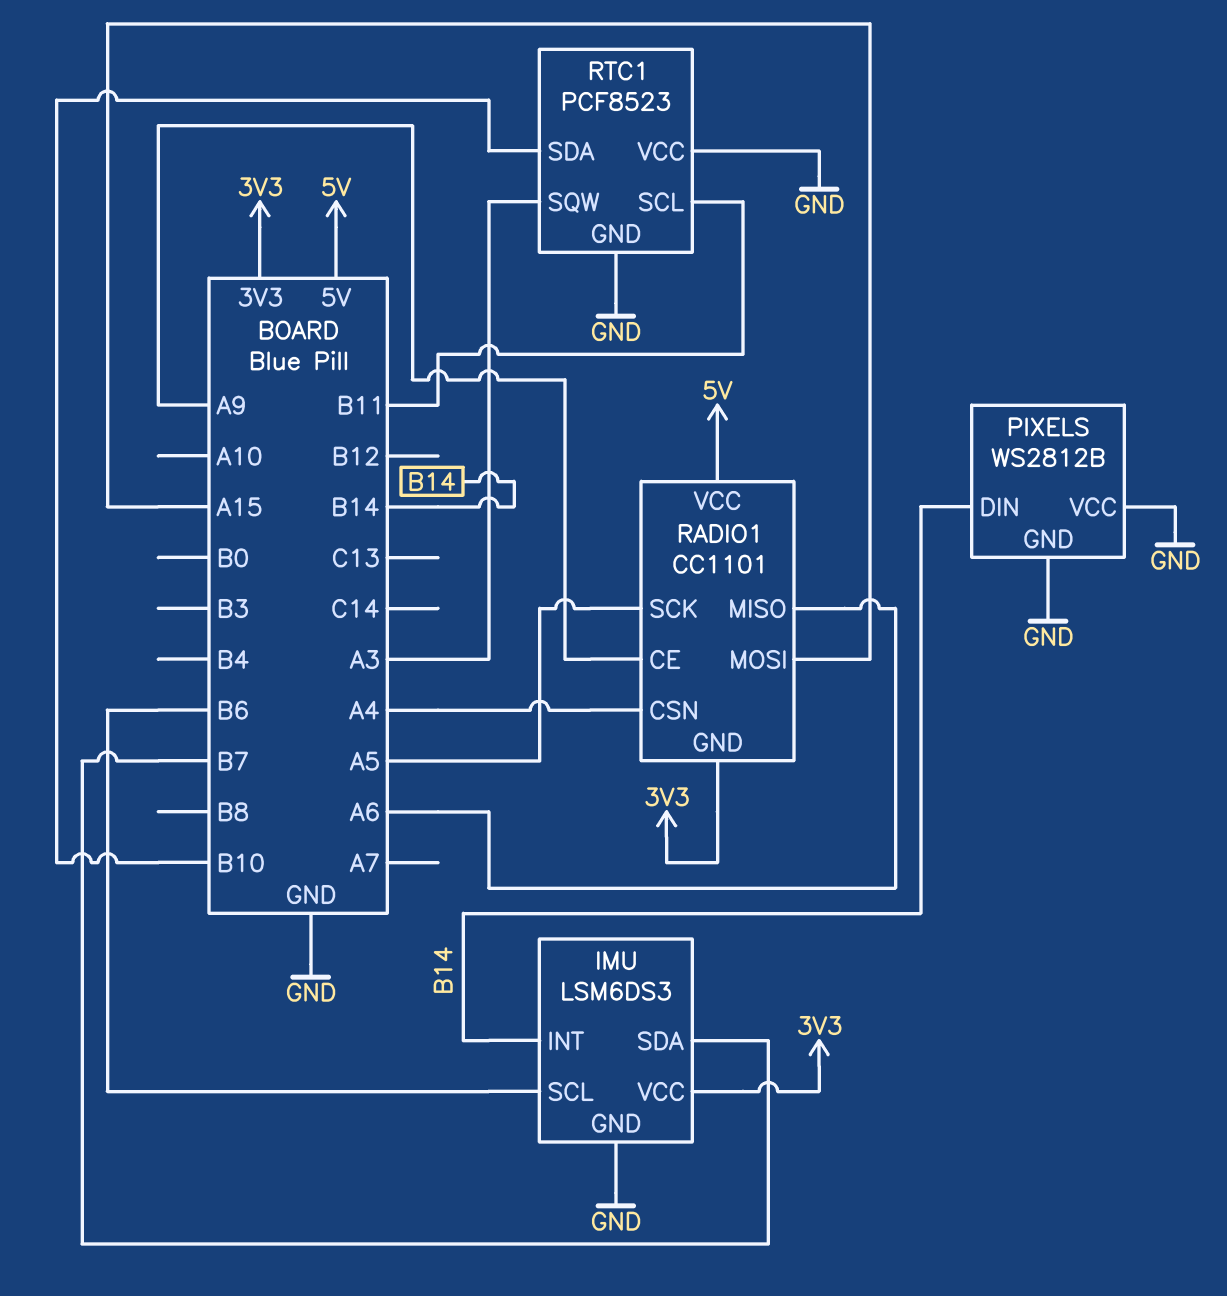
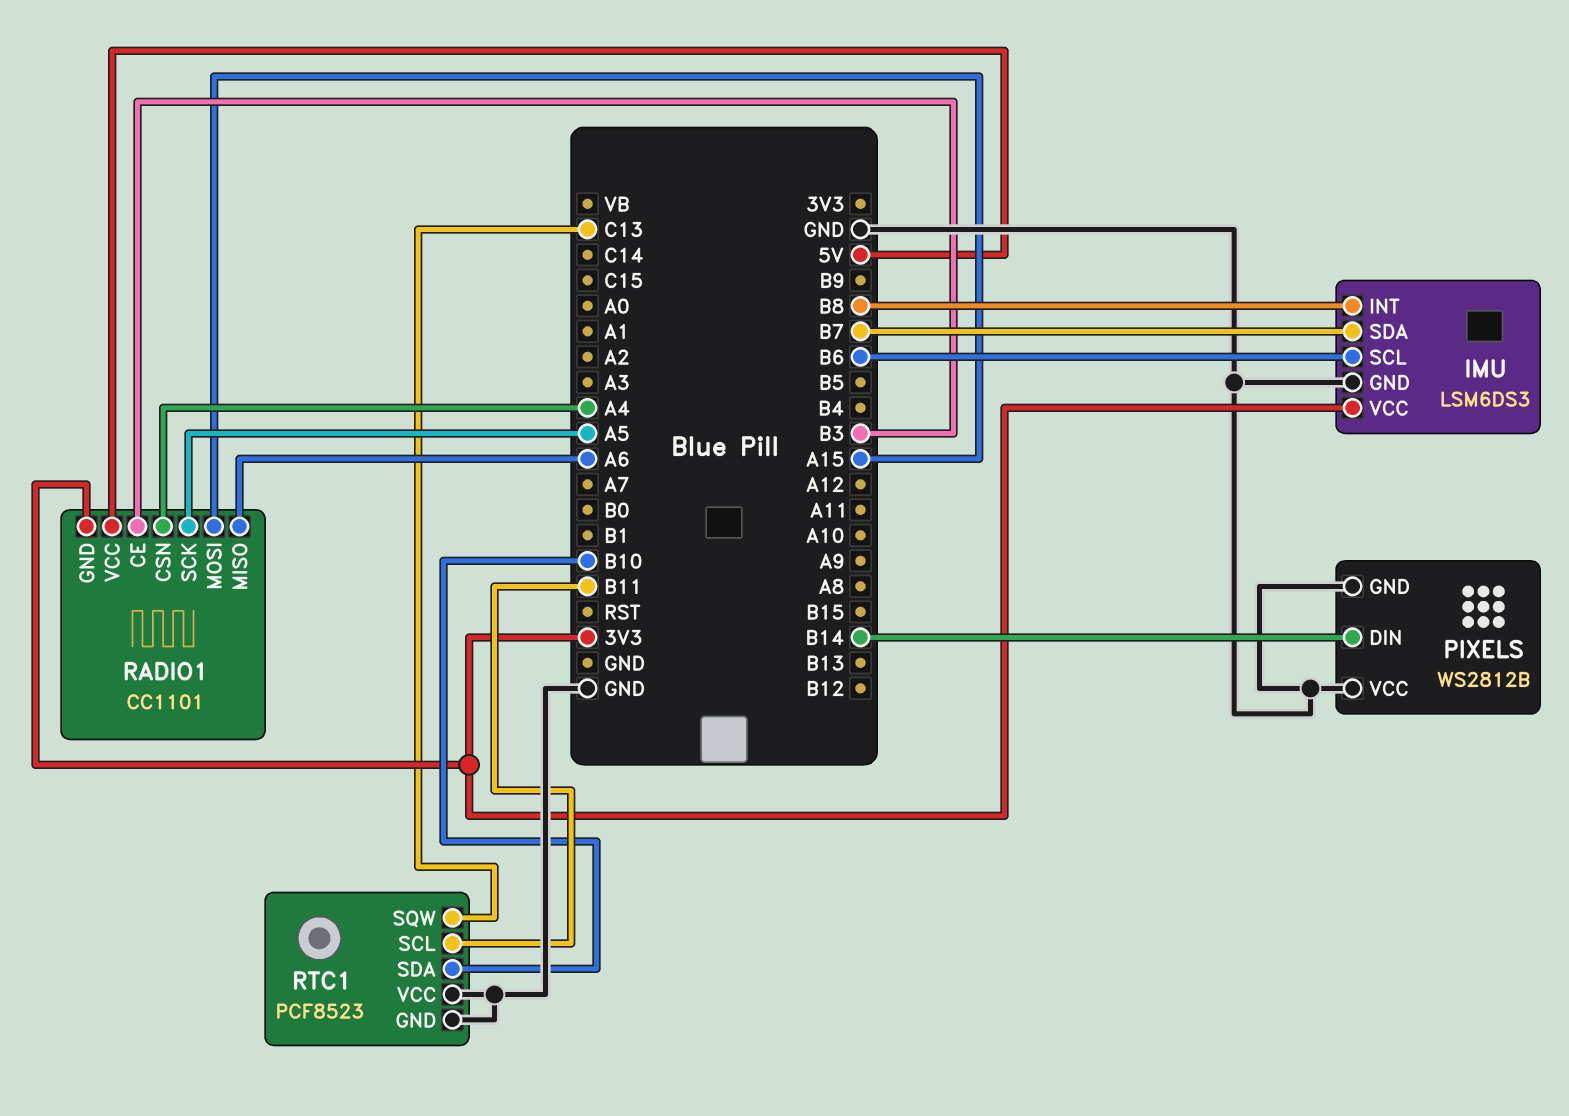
IMU pin INT: B14 -> B8
RADIO1 pin CE: A9 -> B3
RTC1 pin SQW: A3 -> C13

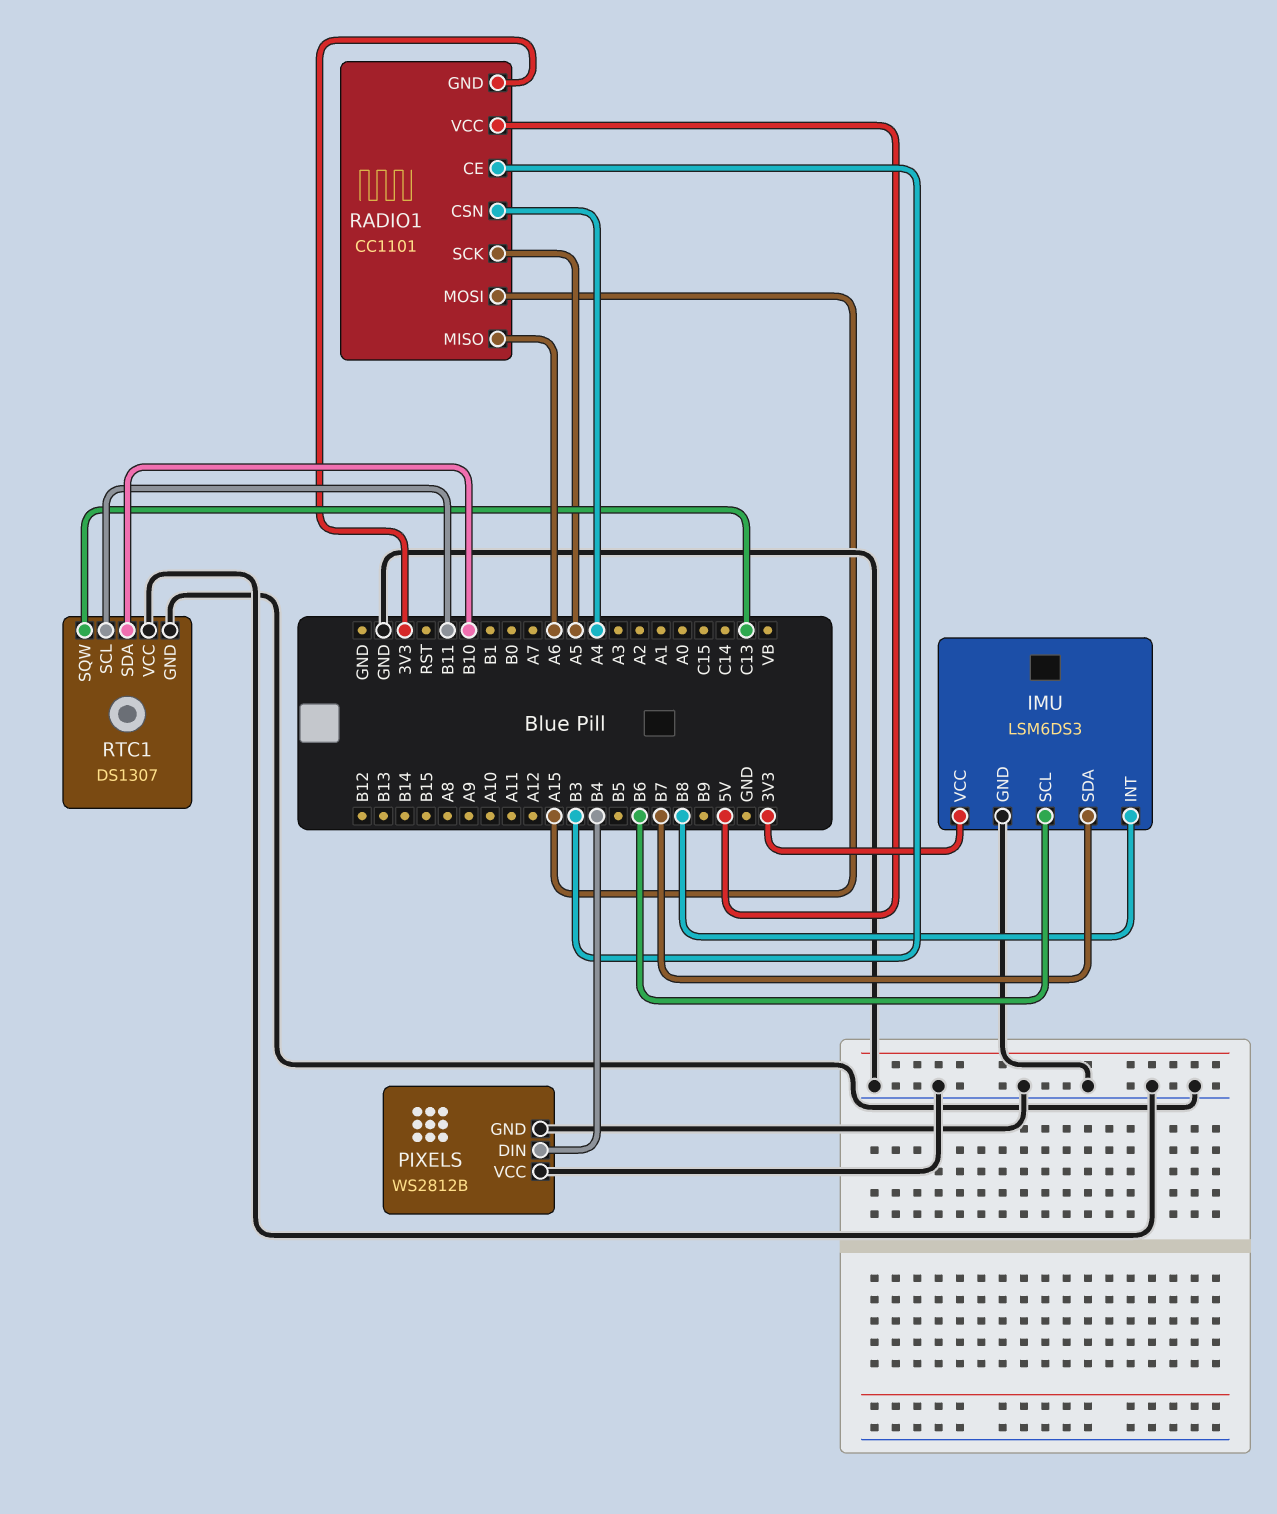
PIXELS pin DIN: B14 -> B4
RTC1: PCF8523 -> DS1307

